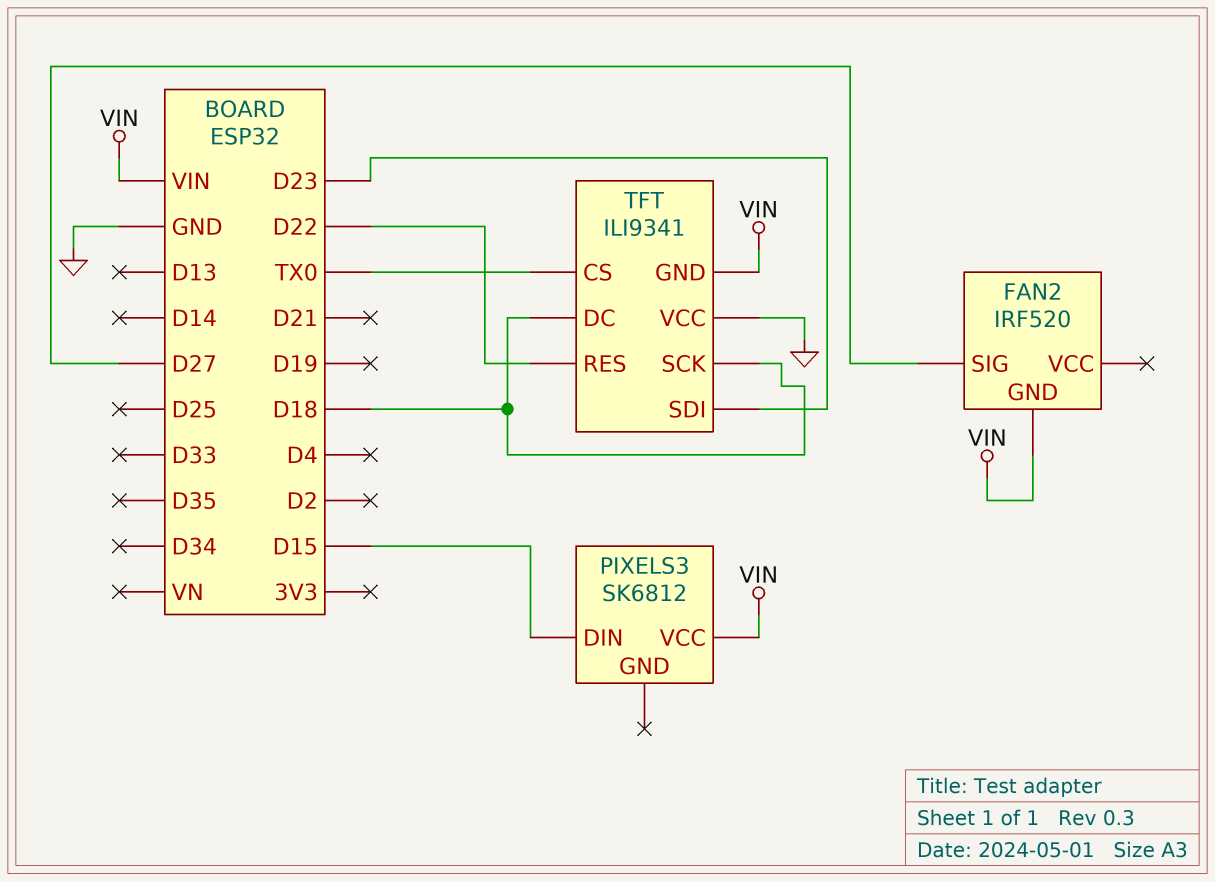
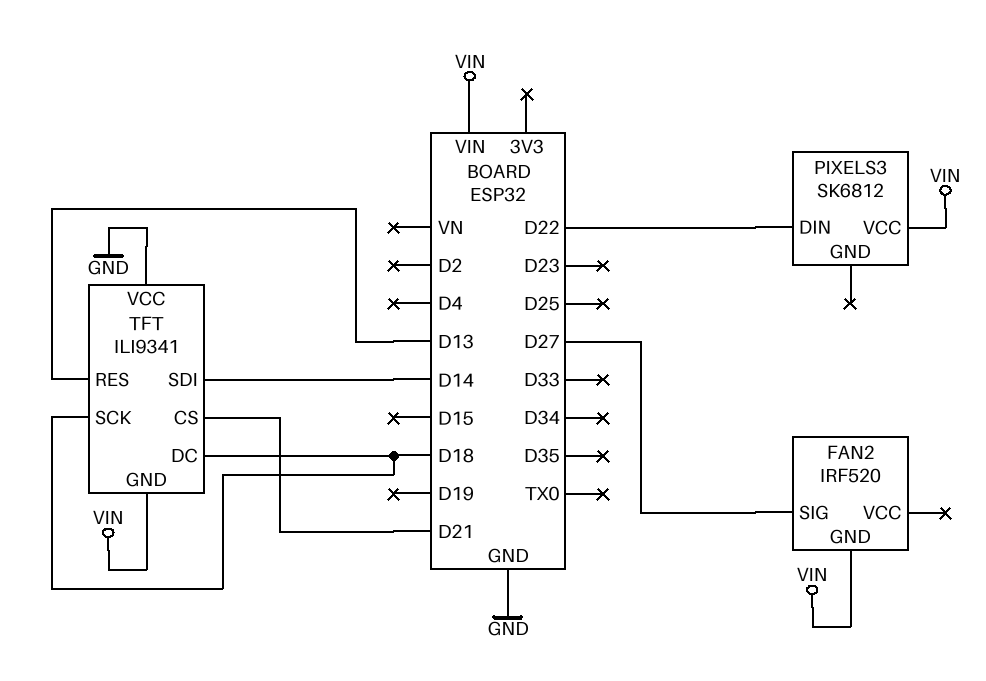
PIXELS3 pin DIN: D15 -> D22
TFT pin CS: TX0 -> D21
TFT pin RES: D22 -> D13
TFT pin SDI: D23 -> D14

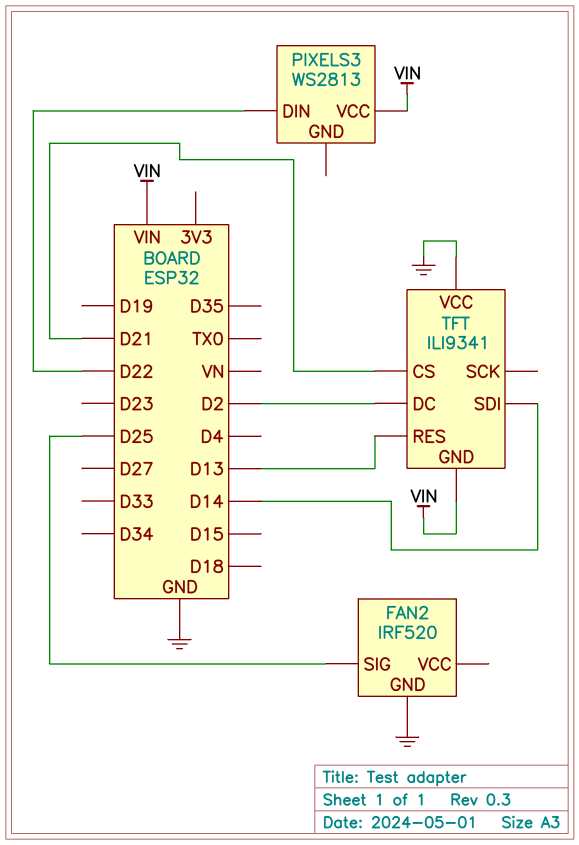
FAN2 pin GND: VIN -> GND
FAN2 pin SIG: D27 -> D25
PIXELS3: SK6812 -> WS2813
TFT pin DC: D18 -> D2
TFT pin SCK: D18 -> none

